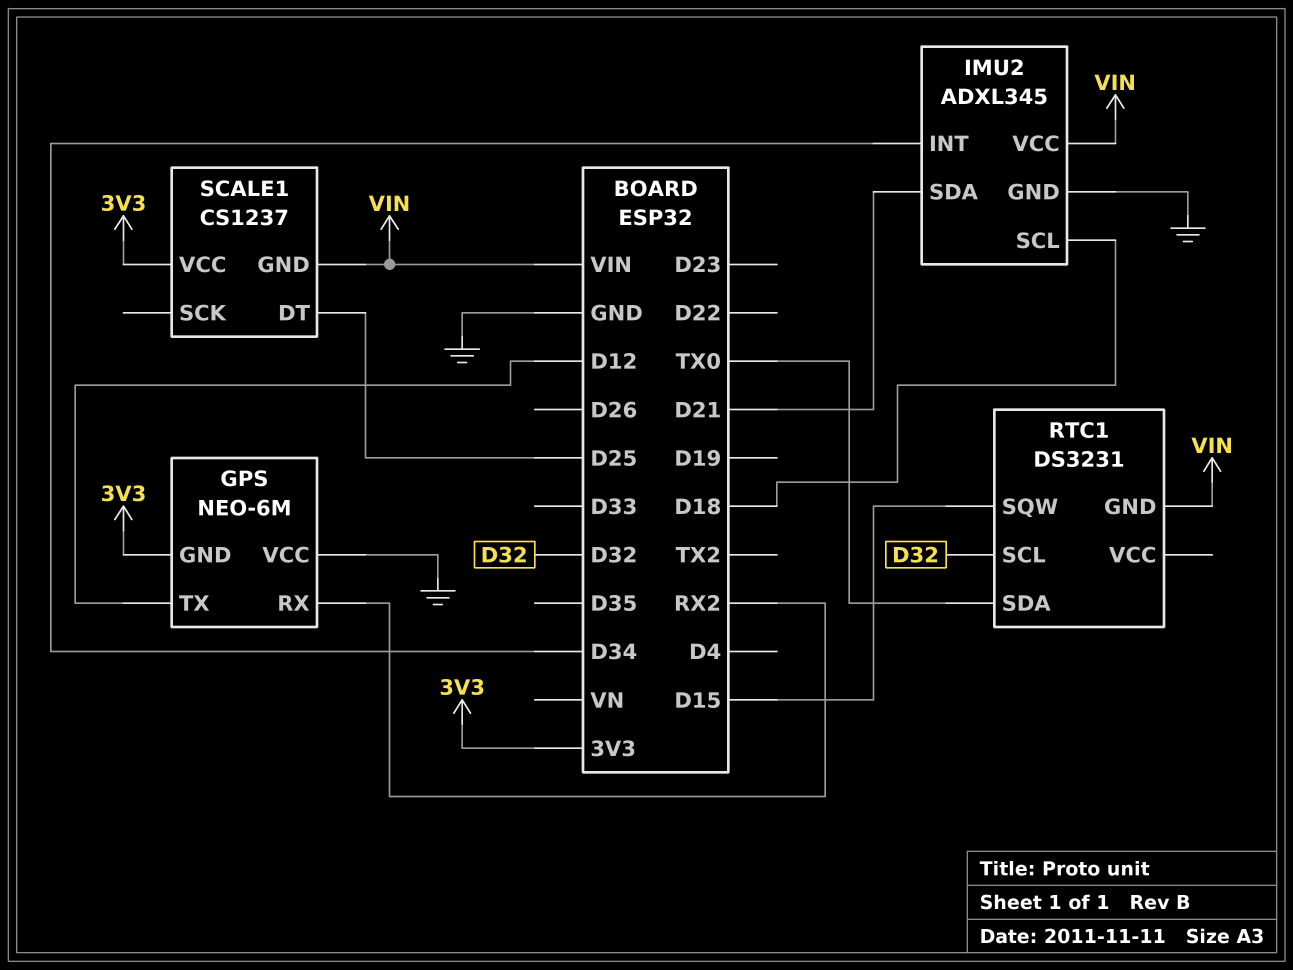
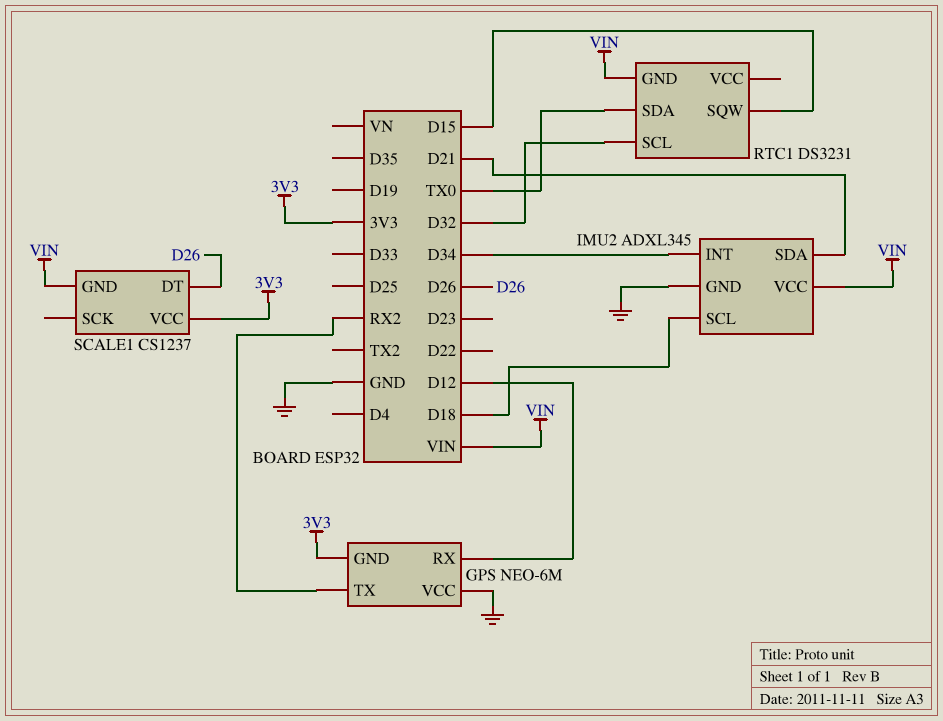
GPS pin RX: RX2 -> D12
GPS pin TX: D12 -> RX2
SCALE1 pin DT: D25 -> D26

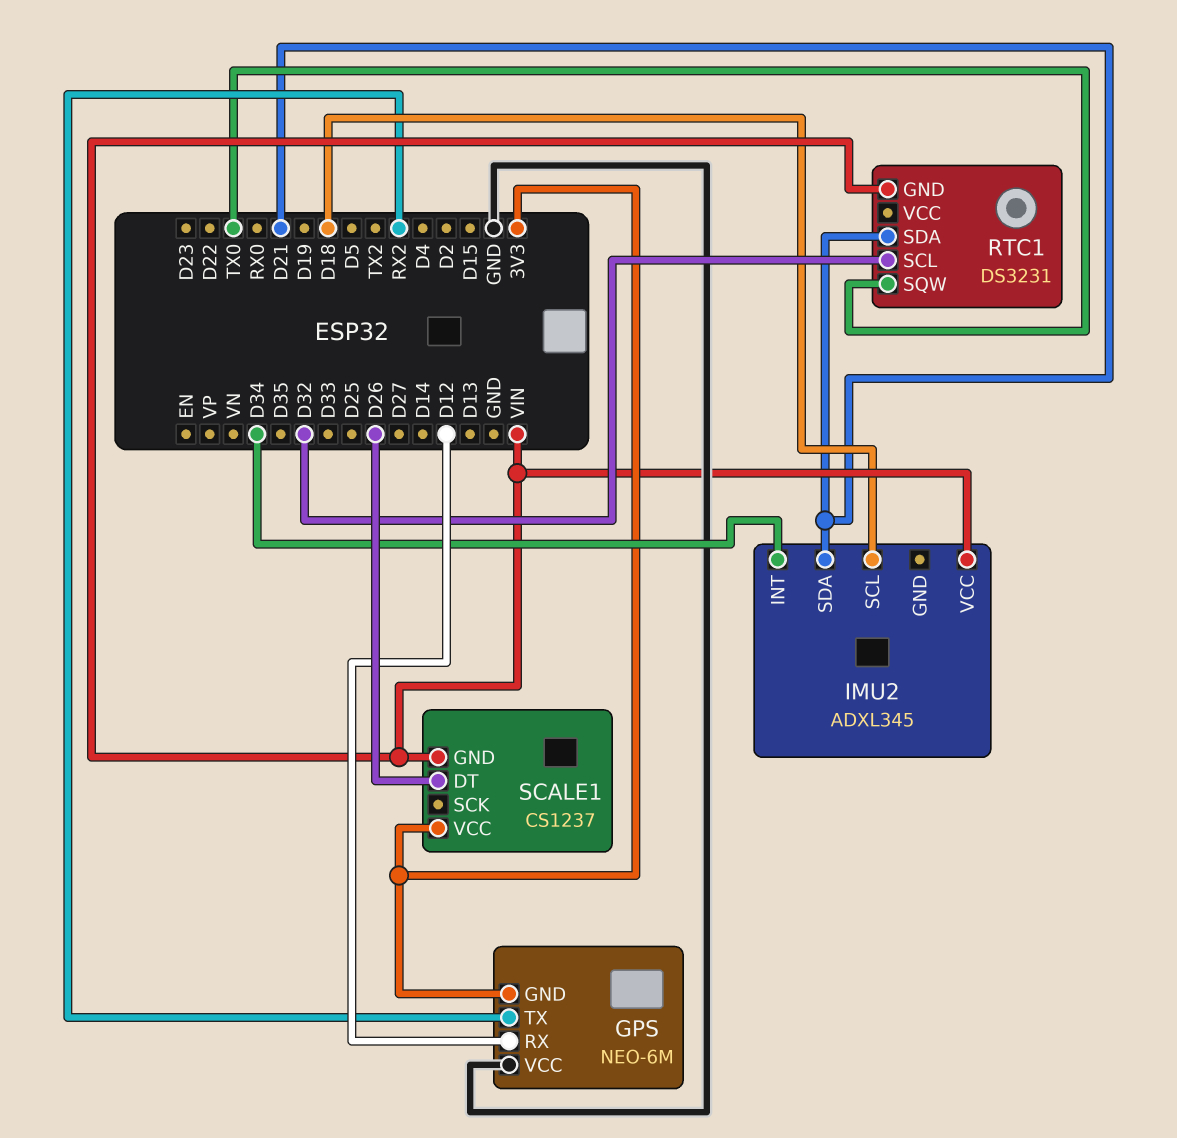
IMU2 pin GND: GND -> none
RTC1 pin SDA: TX0 -> D21
RTC1 pin SQW: D15 -> TX0

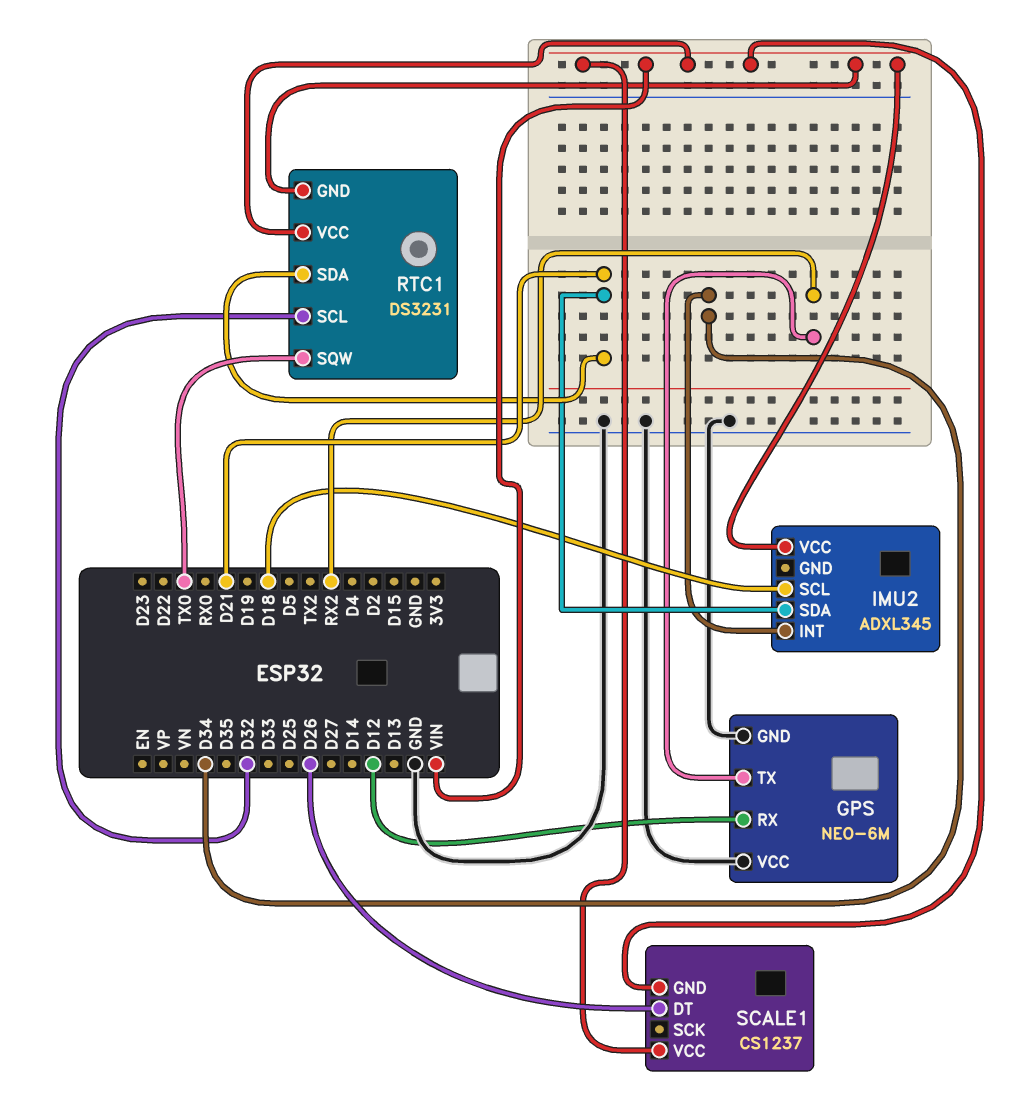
GPS pin GND: 3V3 -> GND
RTC1 pin VCC: none -> VIN
SCALE1 pin VCC: 3V3 -> VIN

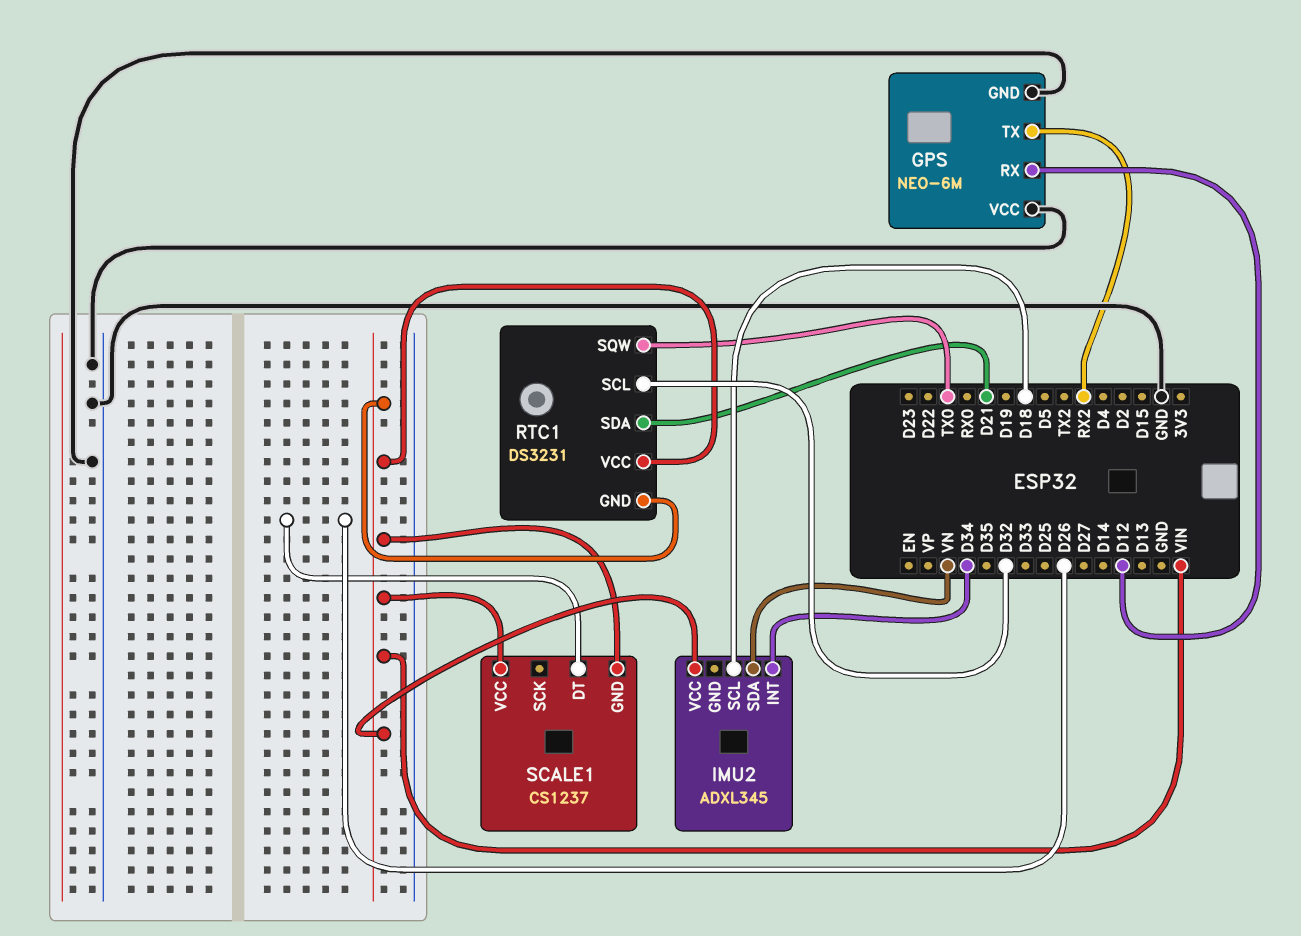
IMU2 pin SDA: D21 -> VN

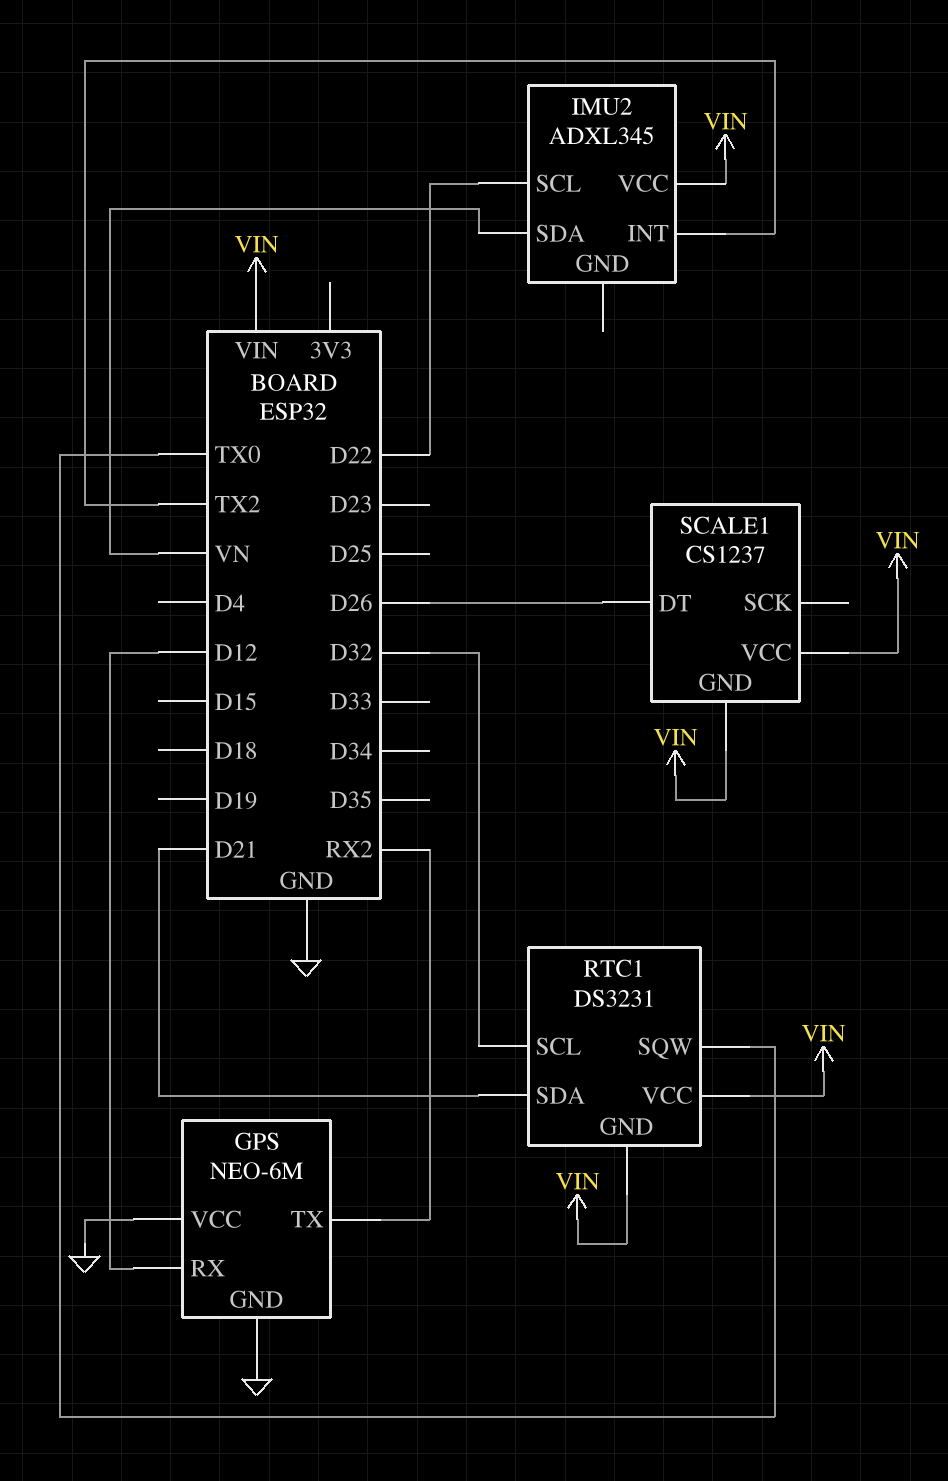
IMU2 pin INT: D34 -> TX2
IMU2 pin SCL: D18 -> D22

